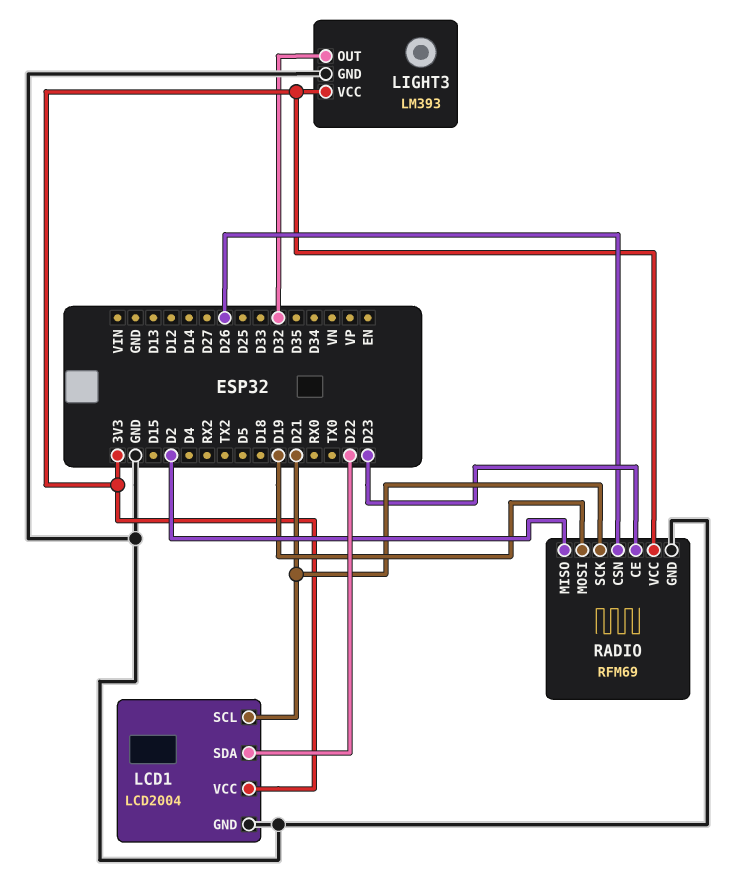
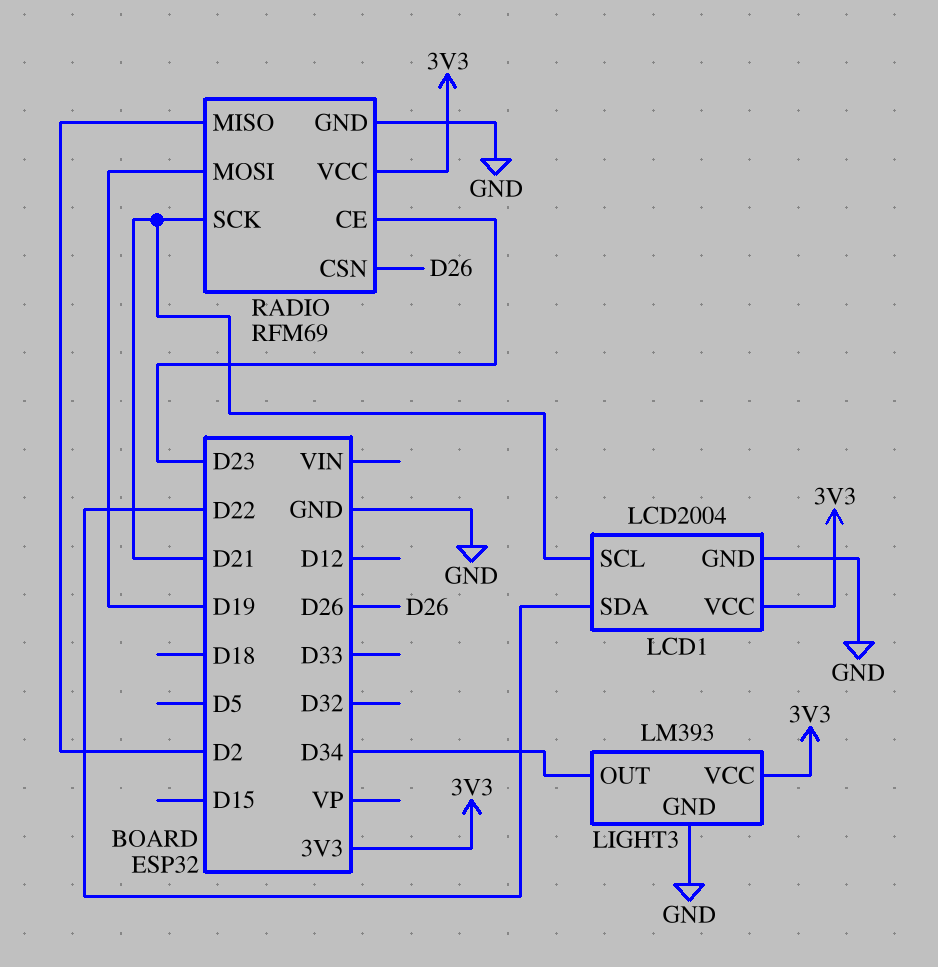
LIGHT3 pin OUT: D32 -> D34

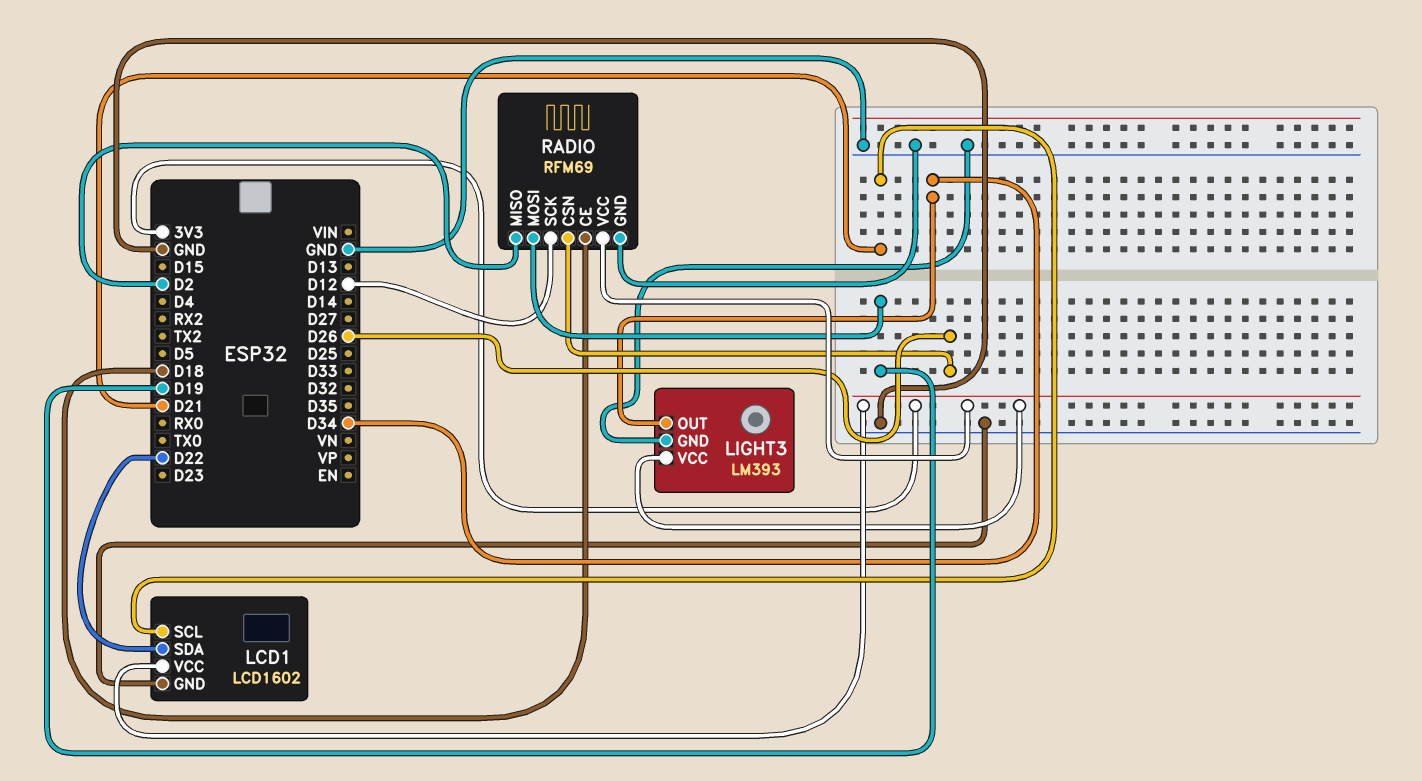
LCD1: LCD2004 -> LCD1602
RADIO pin CE: D23 -> D18
RADIO pin SCK: D21 -> D12

